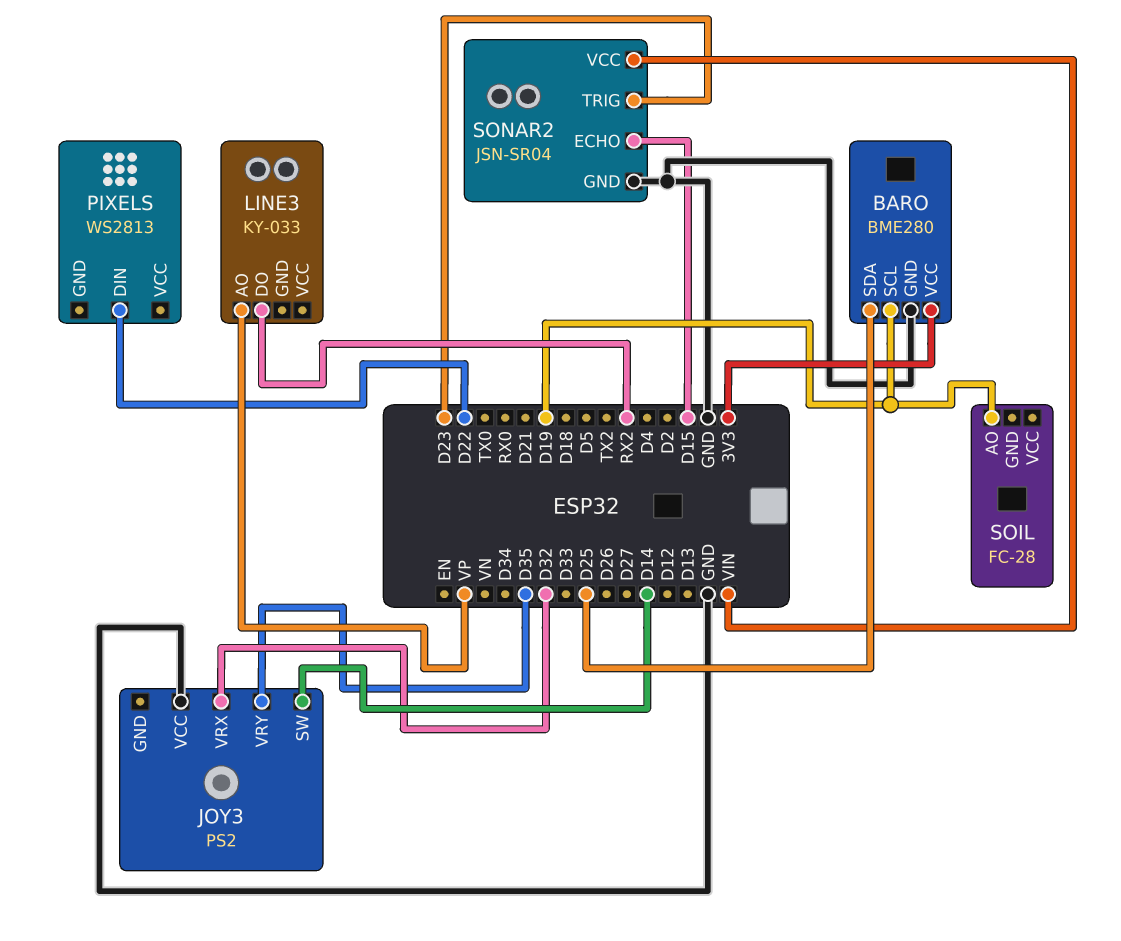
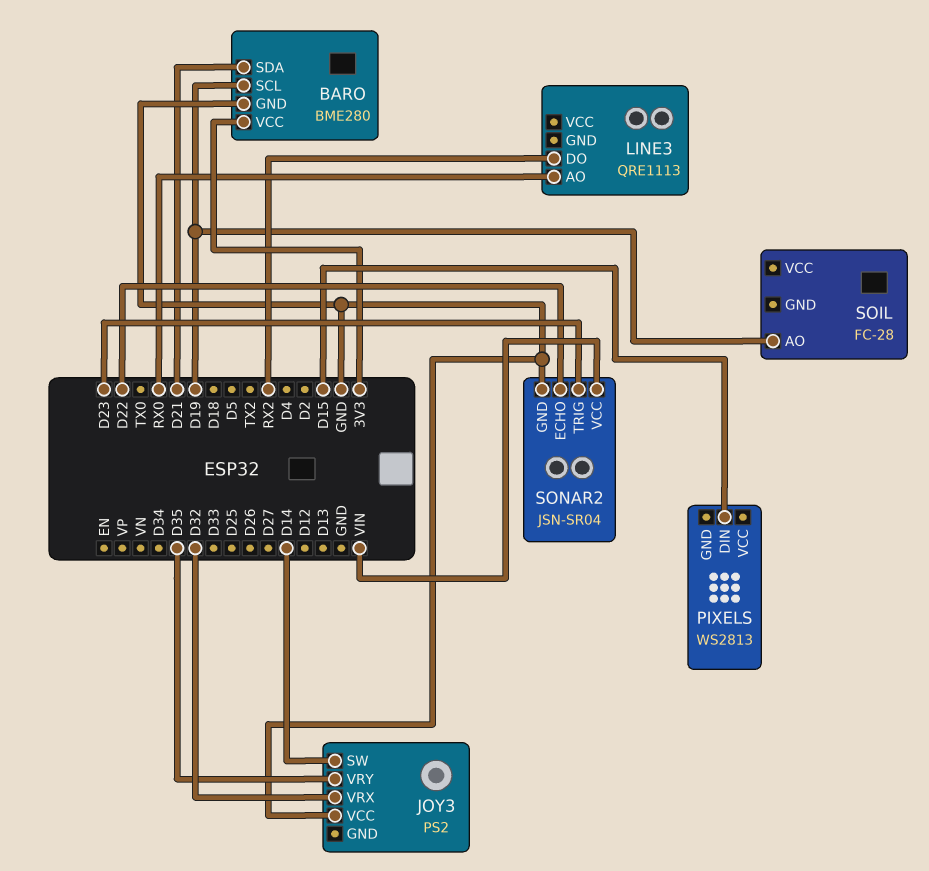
BARO pin SDA: D25 -> D21
LINE3: KY-033 -> QRE1113
LINE3 pin AO: VP -> RX0
PIXELS pin DIN: D22 -> D15
SONAR2 pin ECHO: D15 -> D22

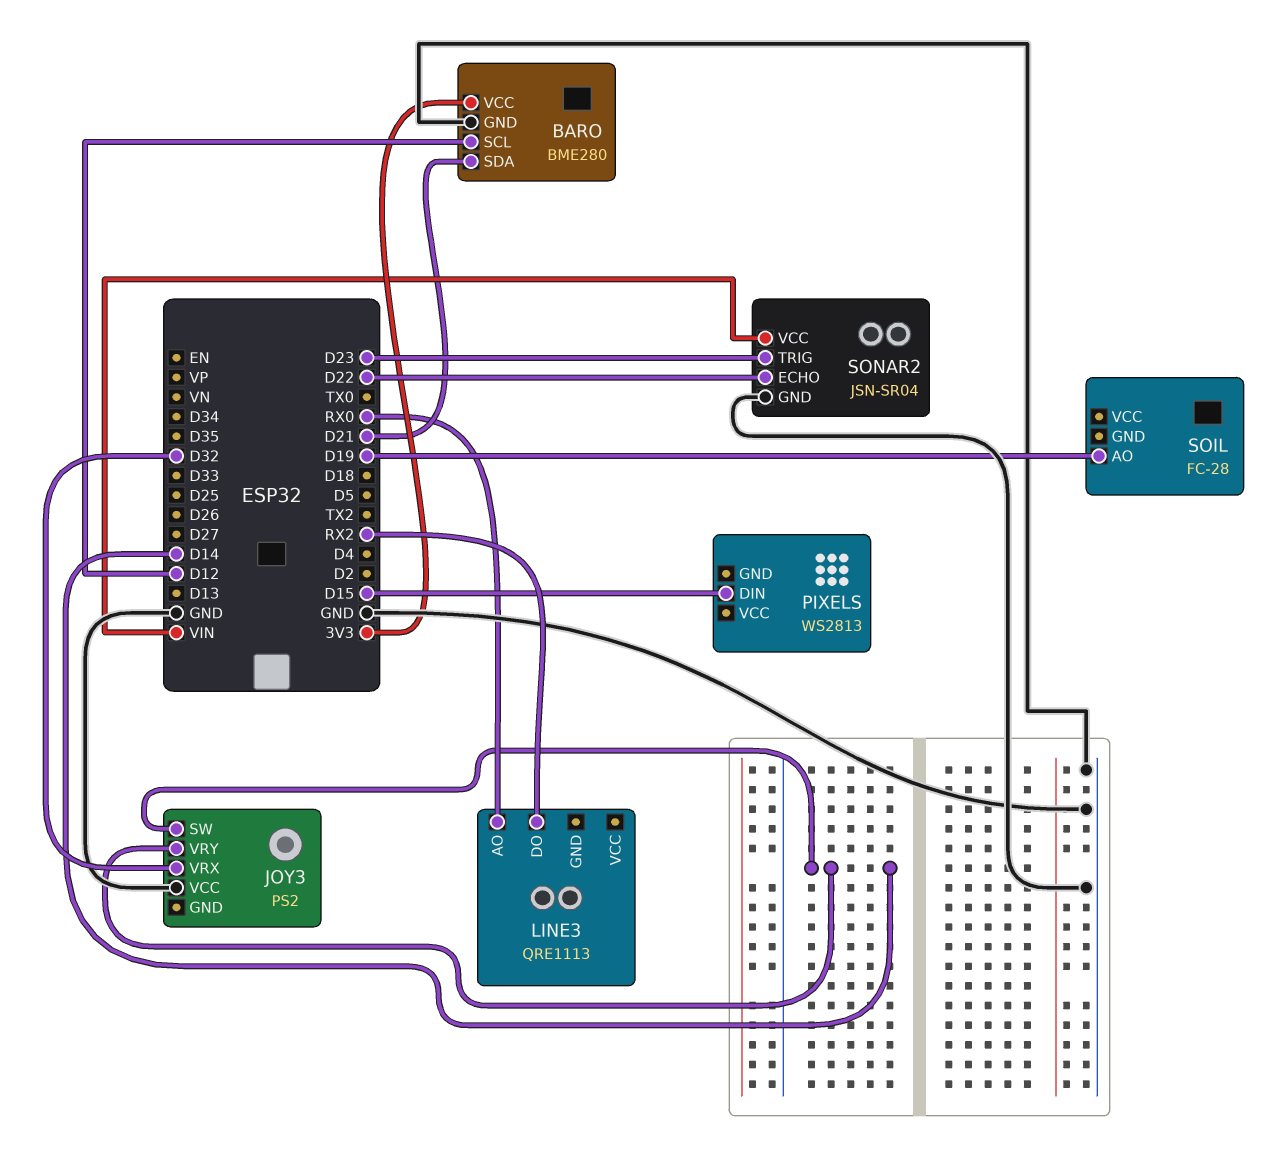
BARO pin SCL: D19 -> D12
JOY3 pin VRY: D35 -> D14

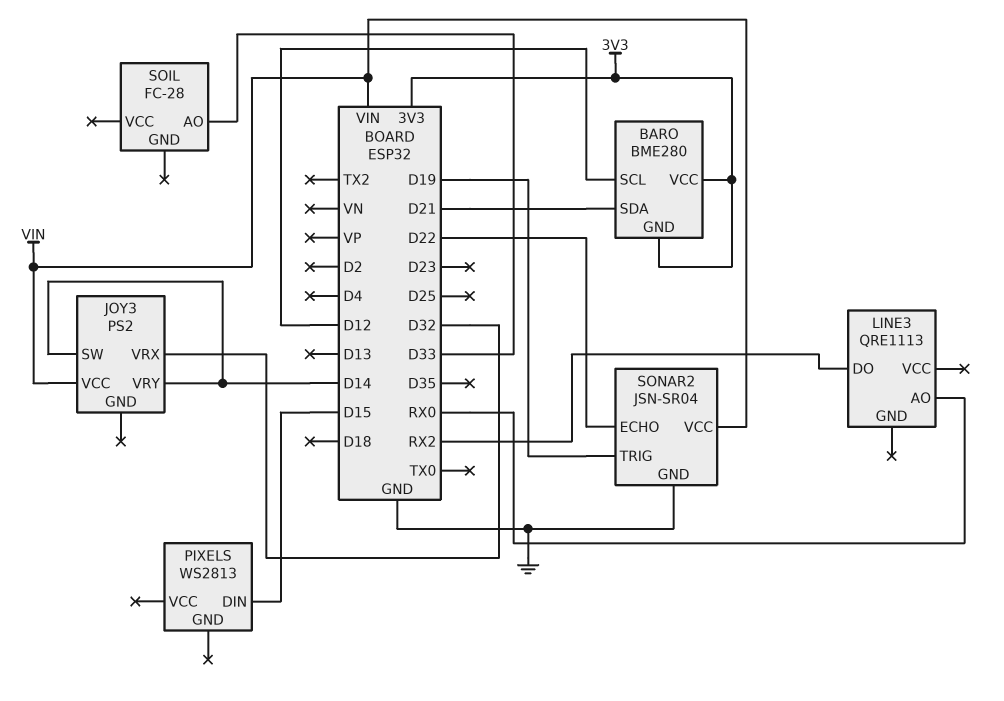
BARO pin GND: GND -> 3V3
JOY3 pin VCC: GND -> VIN
SOIL pin AO: D19 -> D33
SONAR2 pin TRIG: D23 -> D19

